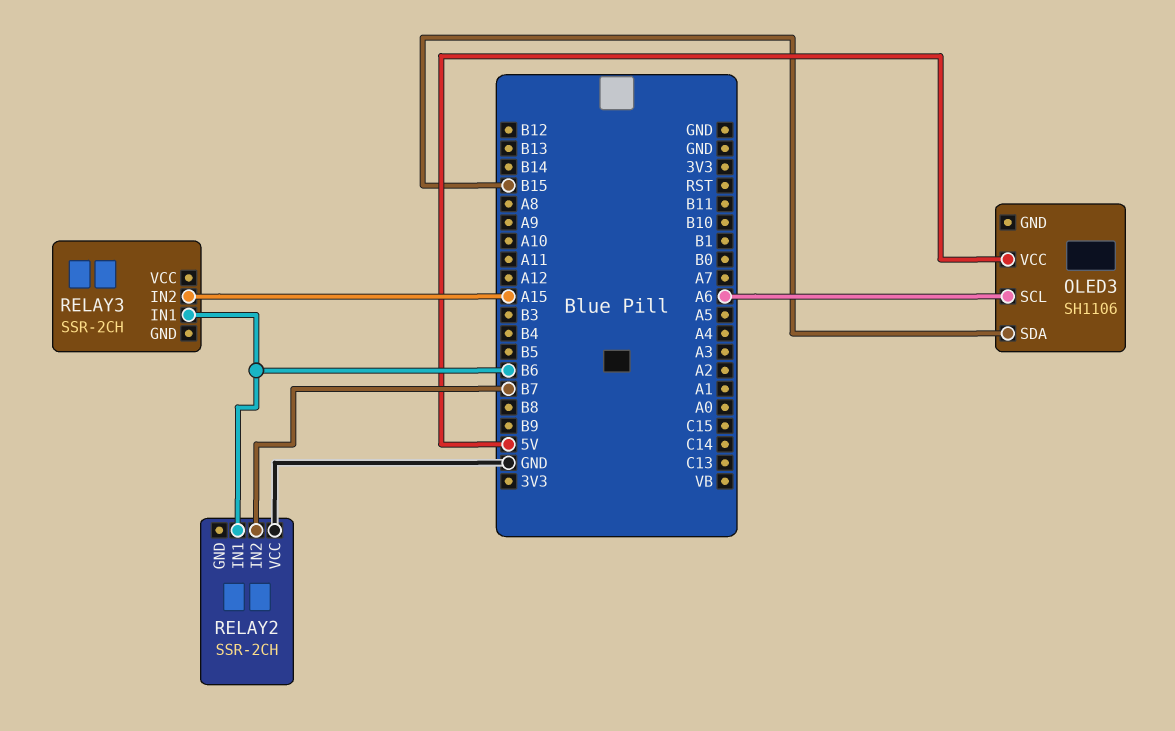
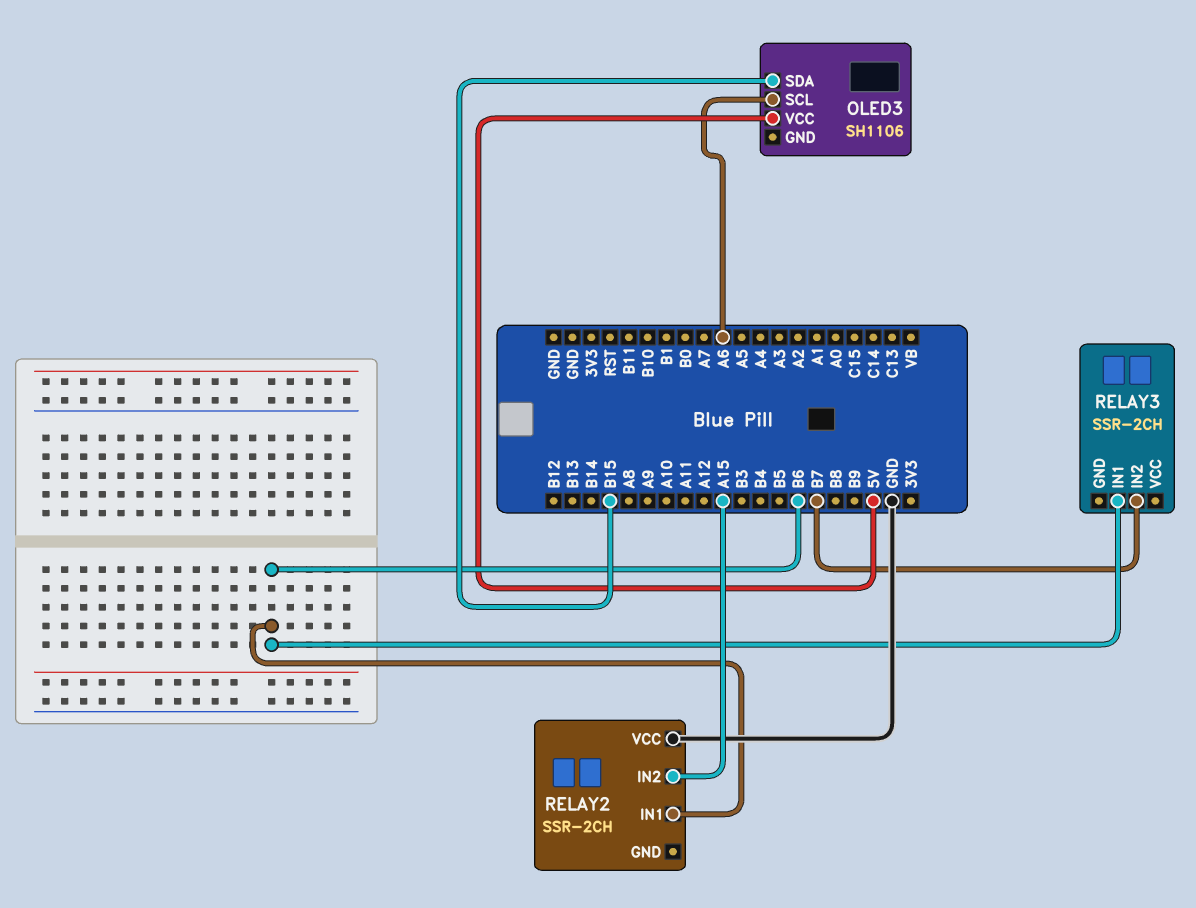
RELAY2 pin IN2: B7 -> A15
RELAY3 pin IN2: A15 -> B7

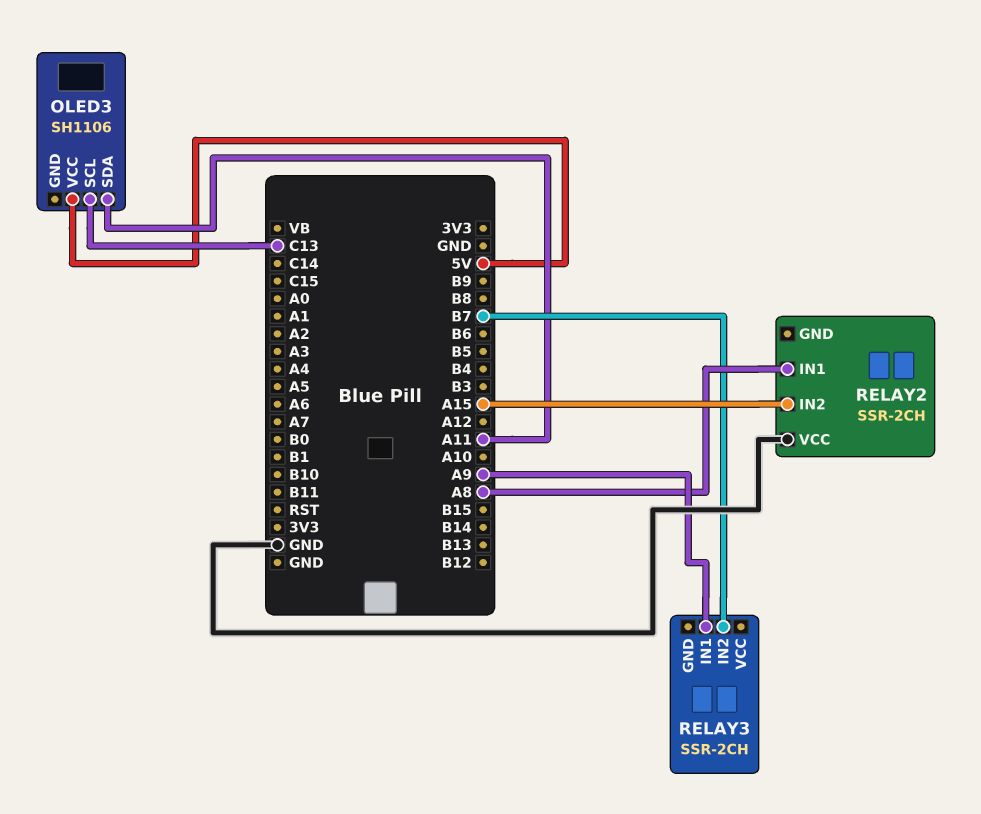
OLED3 pin SCL: A6 -> C13
OLED3 pin SDA: B15 -> A11
RELAY2 pin IN1: B6 -> A8
RELAY3 pin IN1: B6 -> A9

